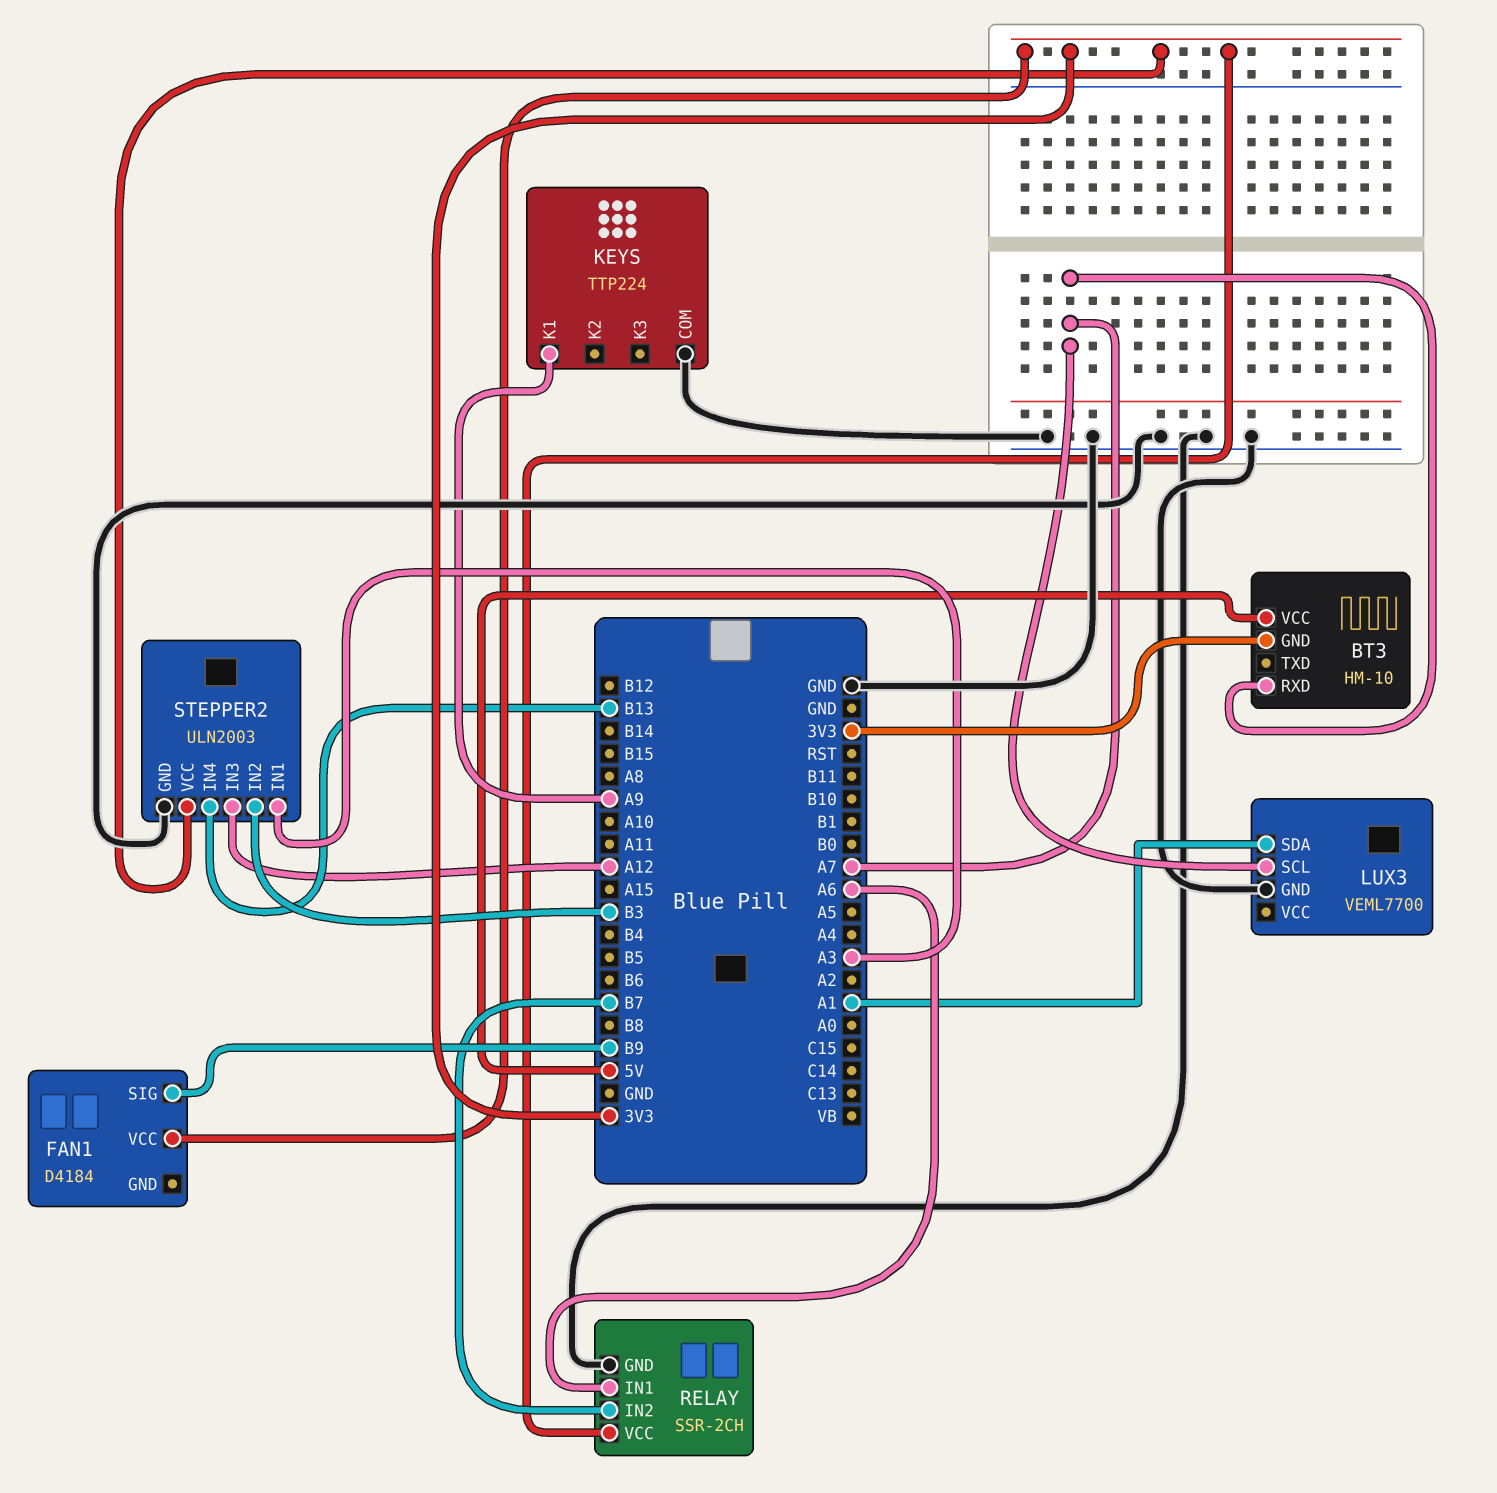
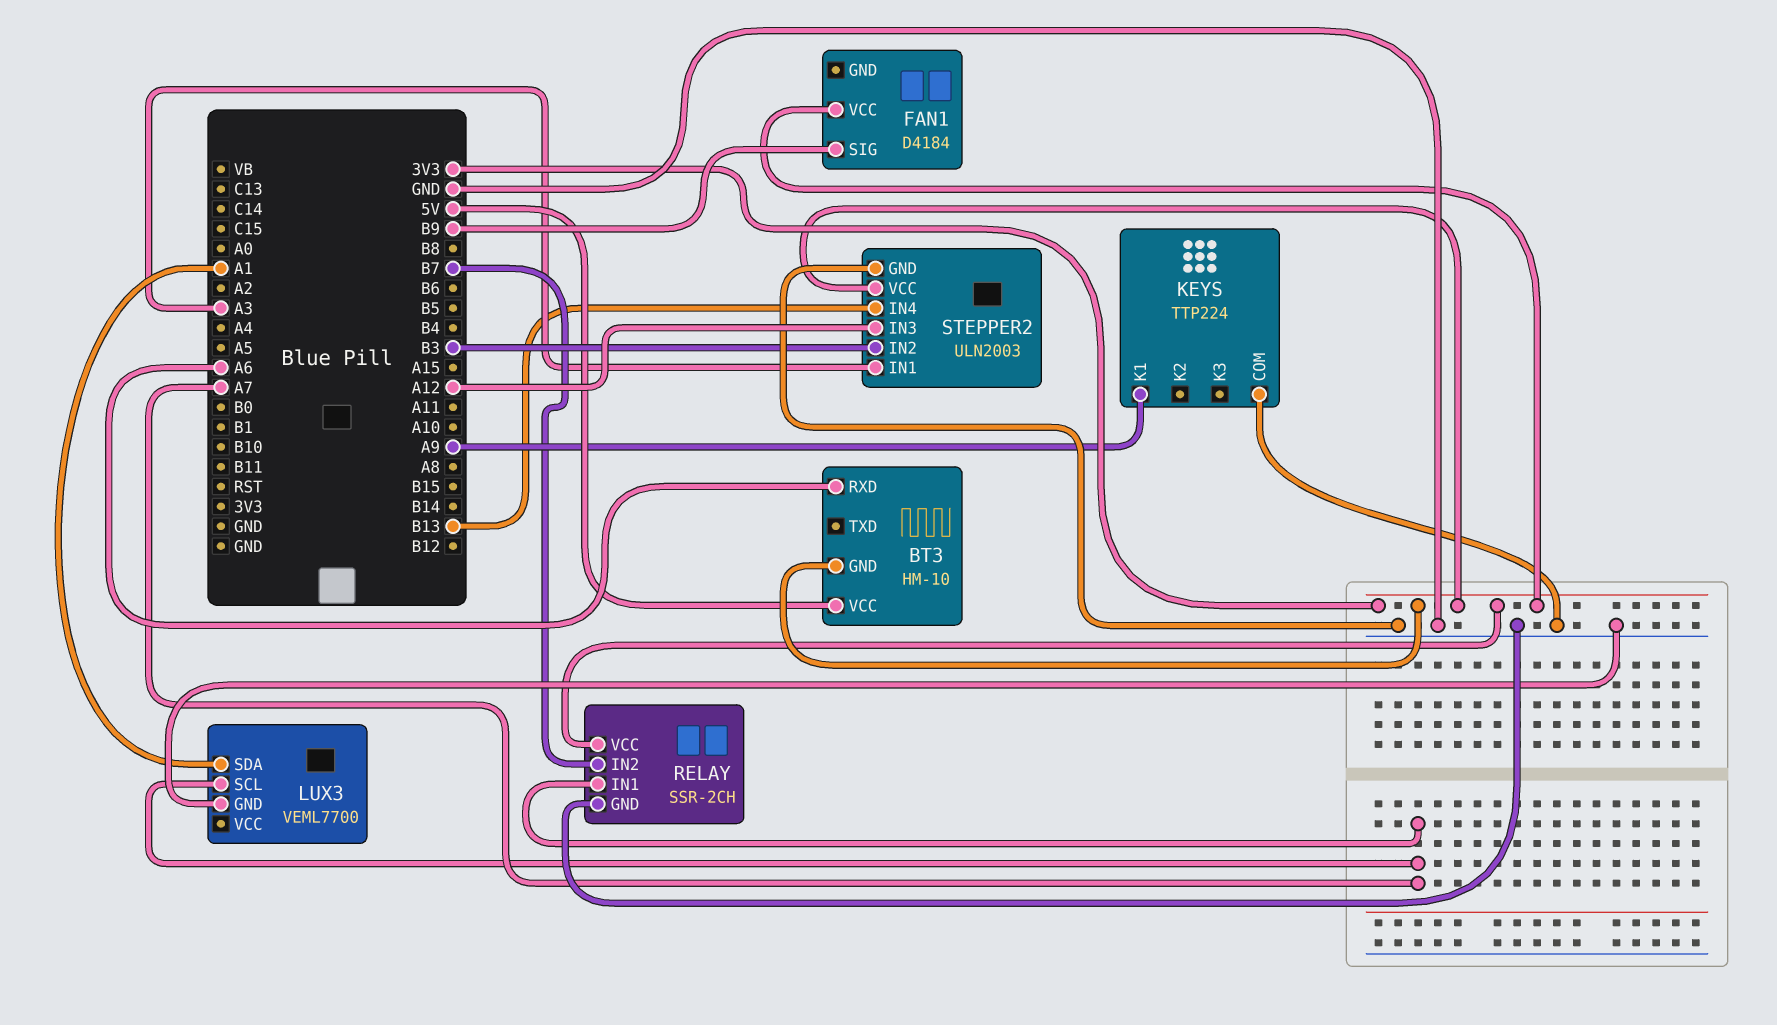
BT3 pin RXD: A7 -> A6
RELAY pin IN1: A6 -> A7

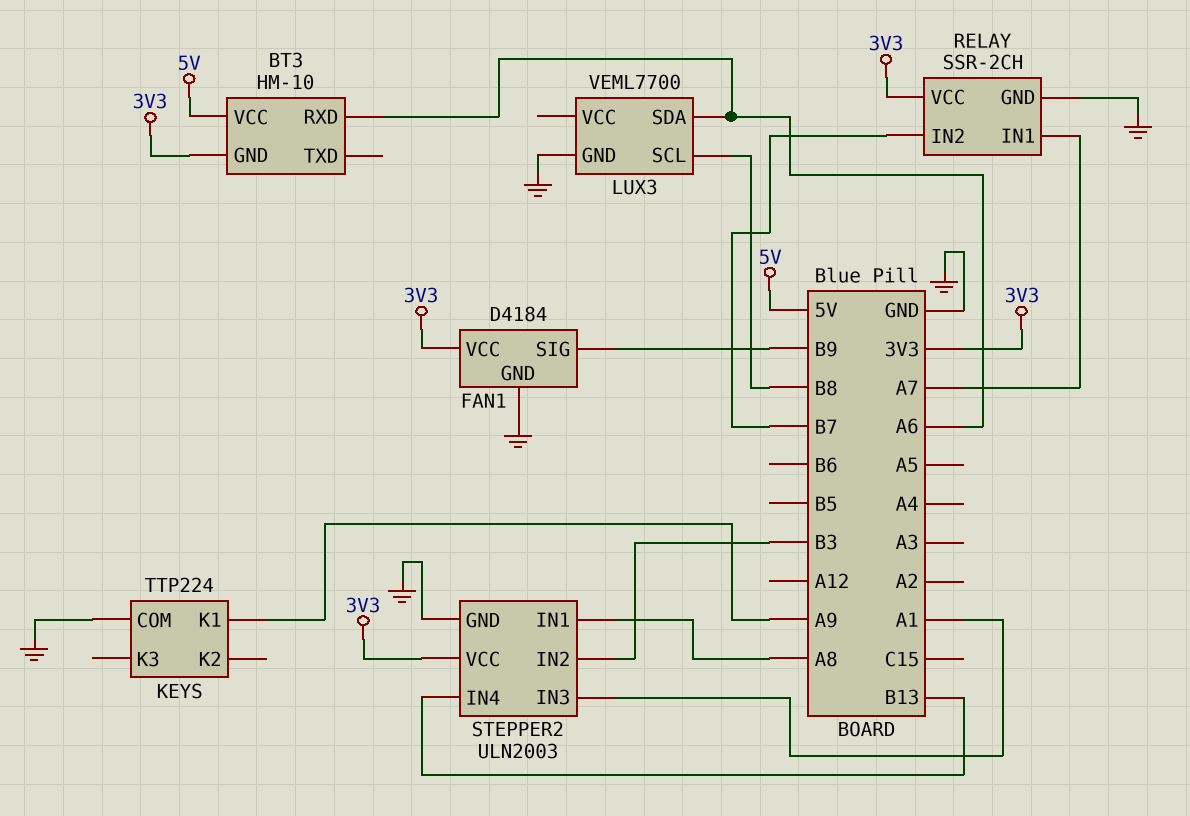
FAN1 pin GND: none -> GND
LUX3 pin SCL: A7 -> B8
LUX3 pin SDA: A1 -> A6
STEPPER2 pin IN1: A3 -> A8
STEPPER2 pin IN3: A12 -> A1

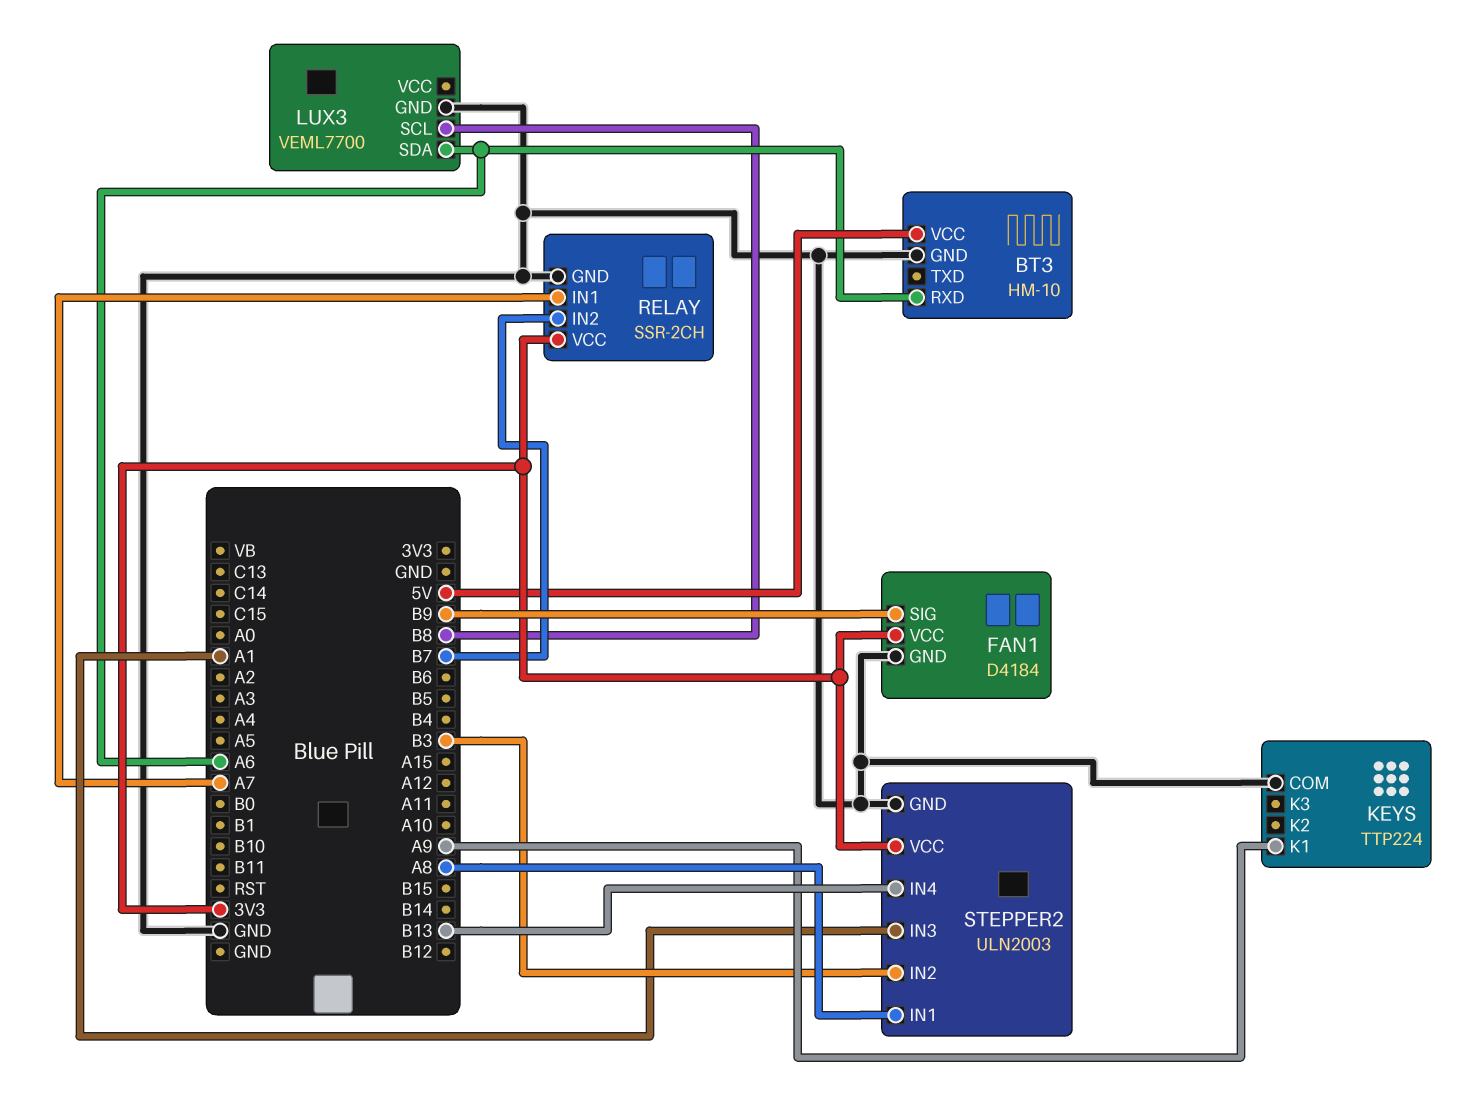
BT3 pin GND: 3V3 -> GND

